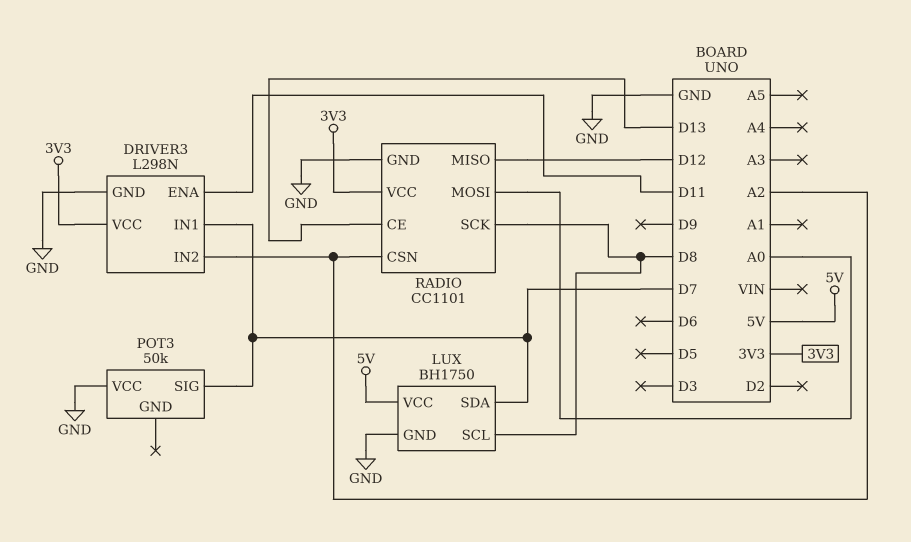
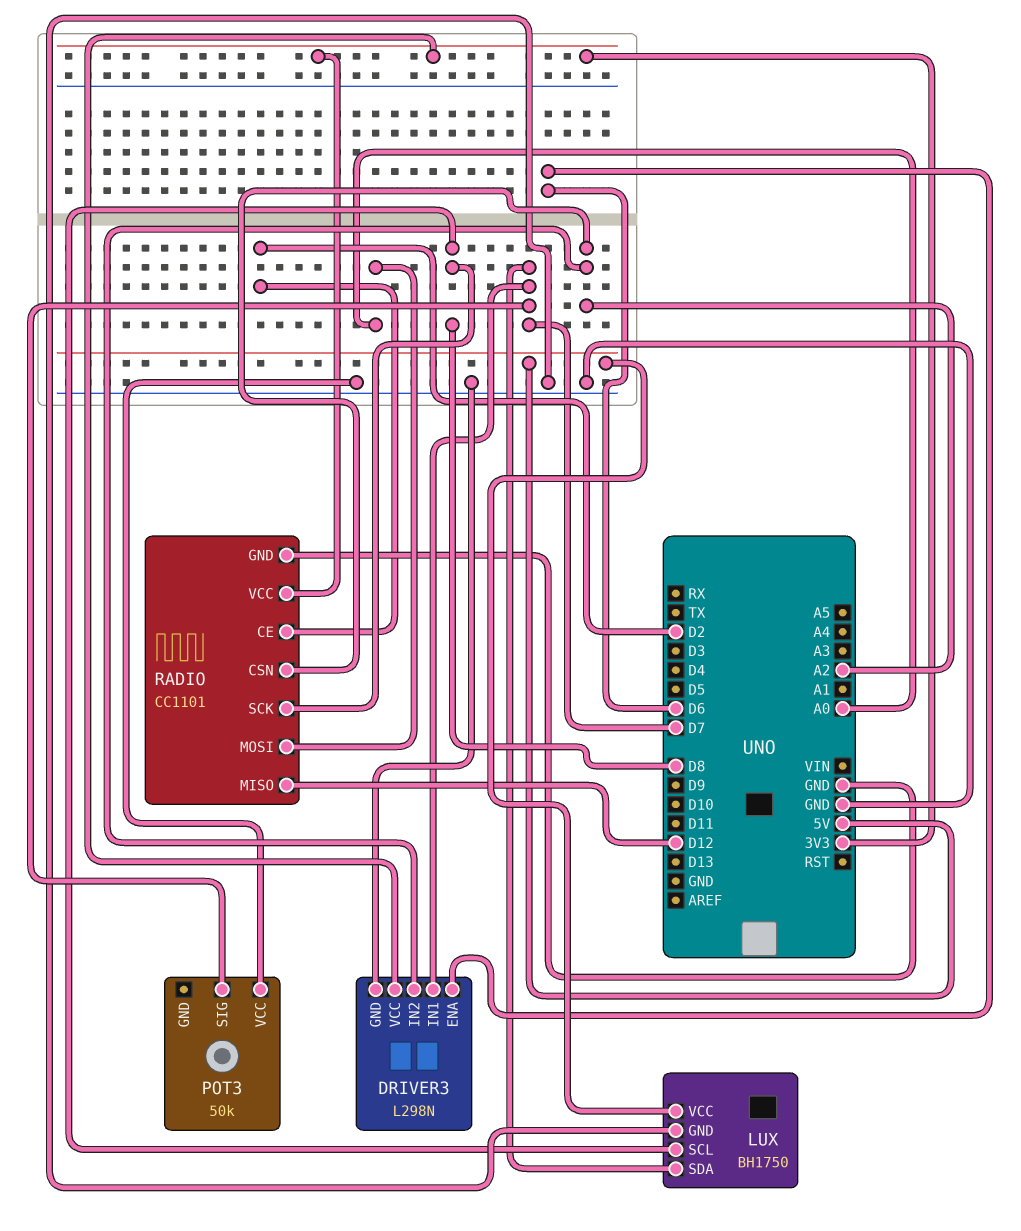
DRIVER3 pin ENA: D11 -> D6
RADIO pin CE: D13 -> D2

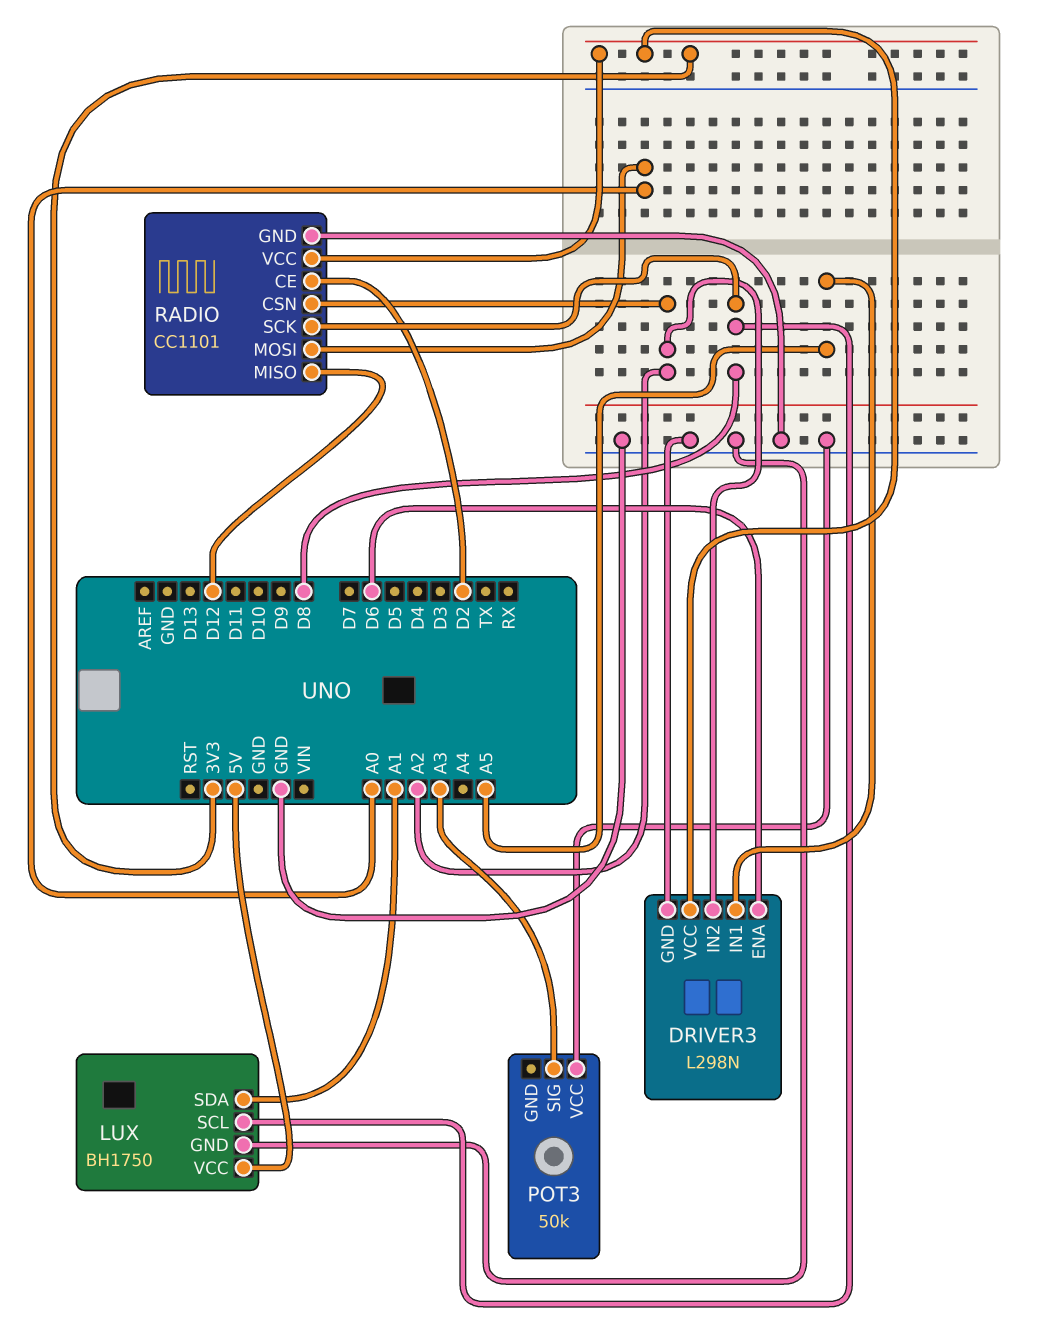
DRIVER3 pin IN1: D7 -> A5
LUX pin SDA: D7 -> A1
POT3 pin SIG: D7 -> A3

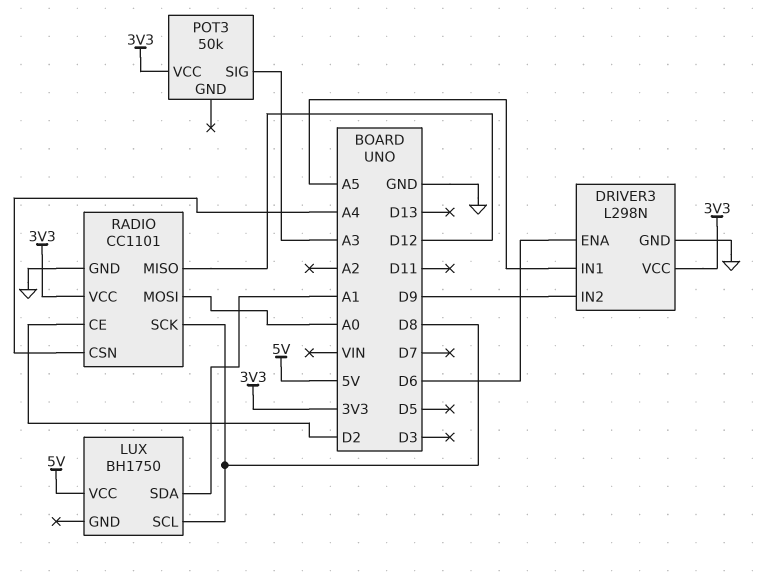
DRIVER3 pin IN2: A2 -> D9
LUX pin GND: GND -> none
POT3 pin VCC: GND -> 3V3
RADIO pin CSN: A2 -> A4

